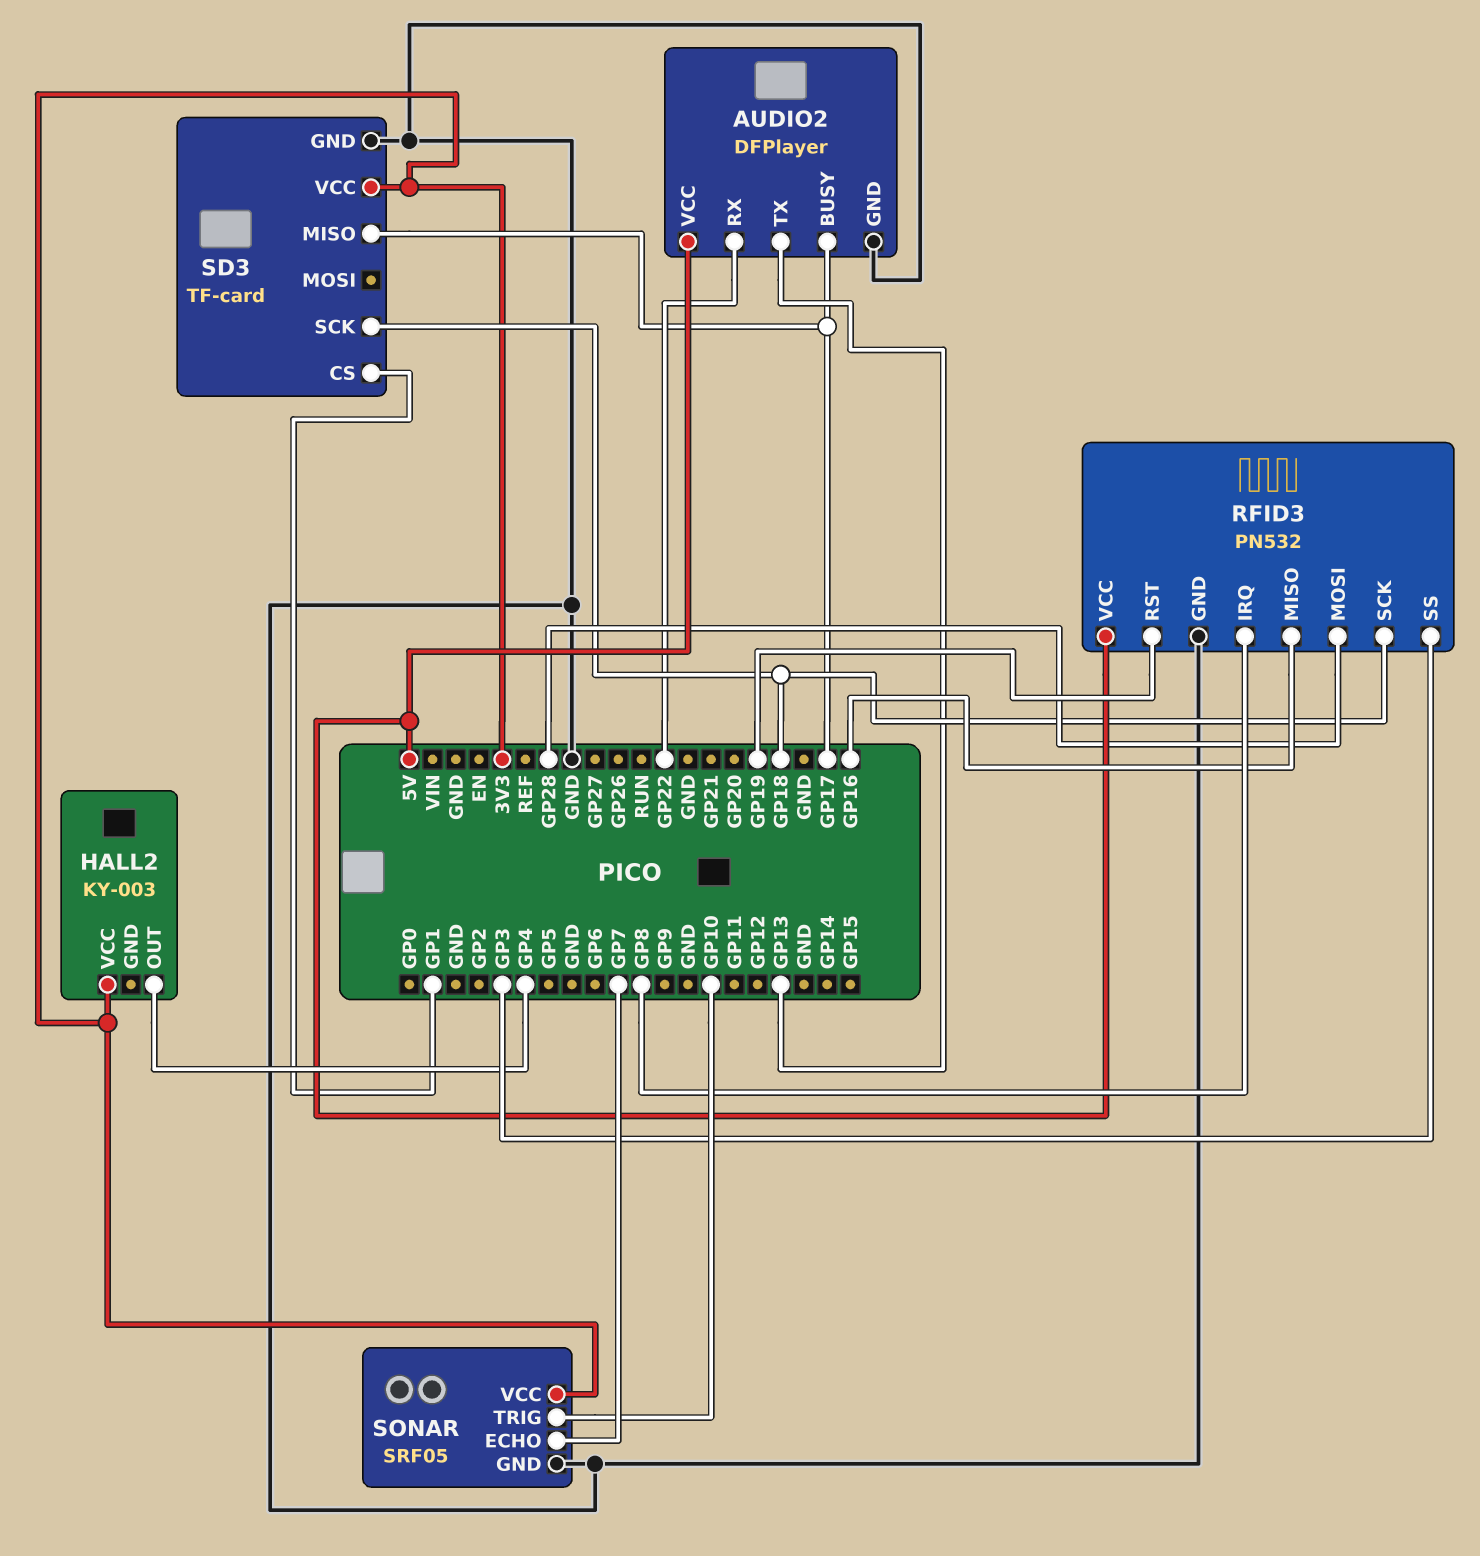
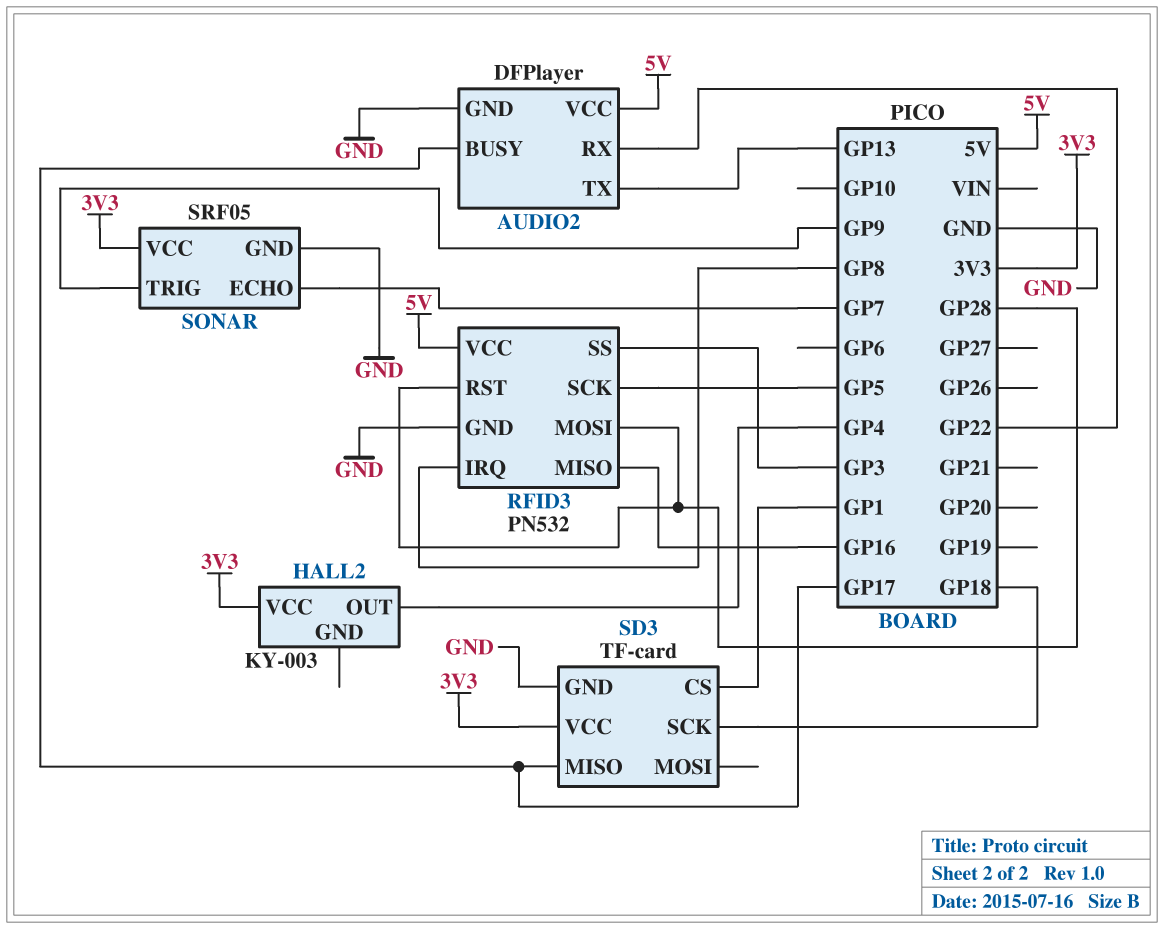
RFID3 pin RST: GP19 -> GP28
RFID3 pin SCK: GP18 -> GP5
SONAR pin TRIG: GP10 -> GP9

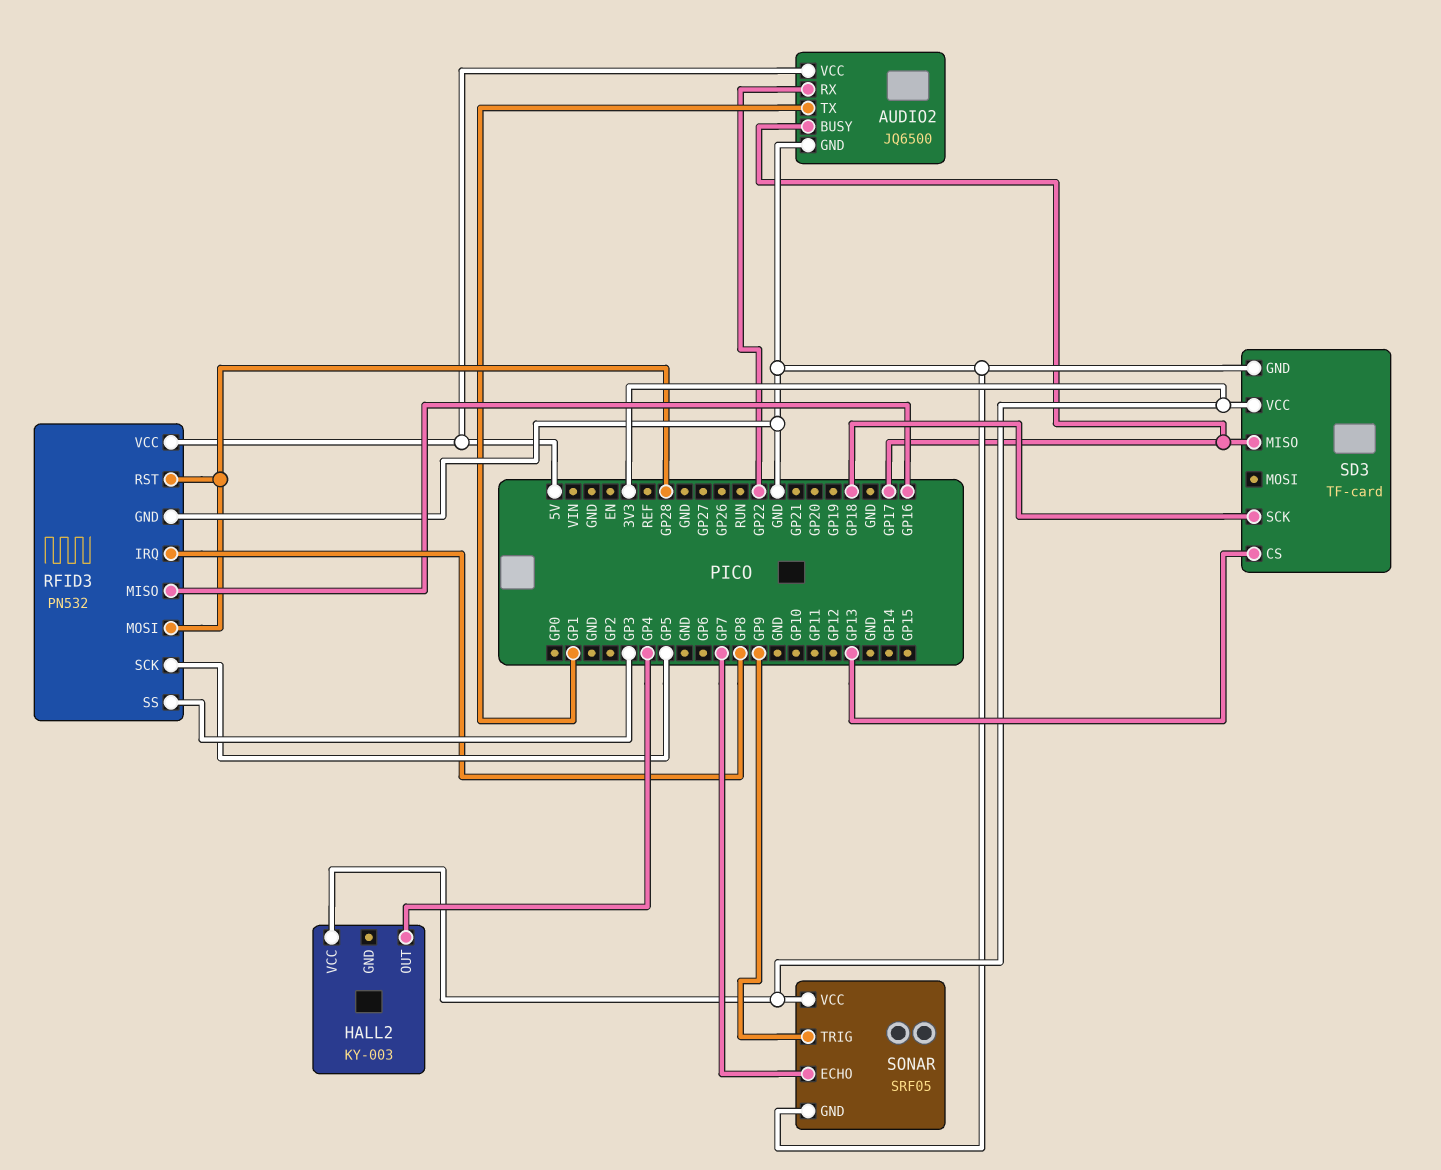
AUDIO2: DFPlayer -> JQ6500
AUDIO2 pin TX: GP13 -> GP1
SD3 pin CS: GP1 -> GP13

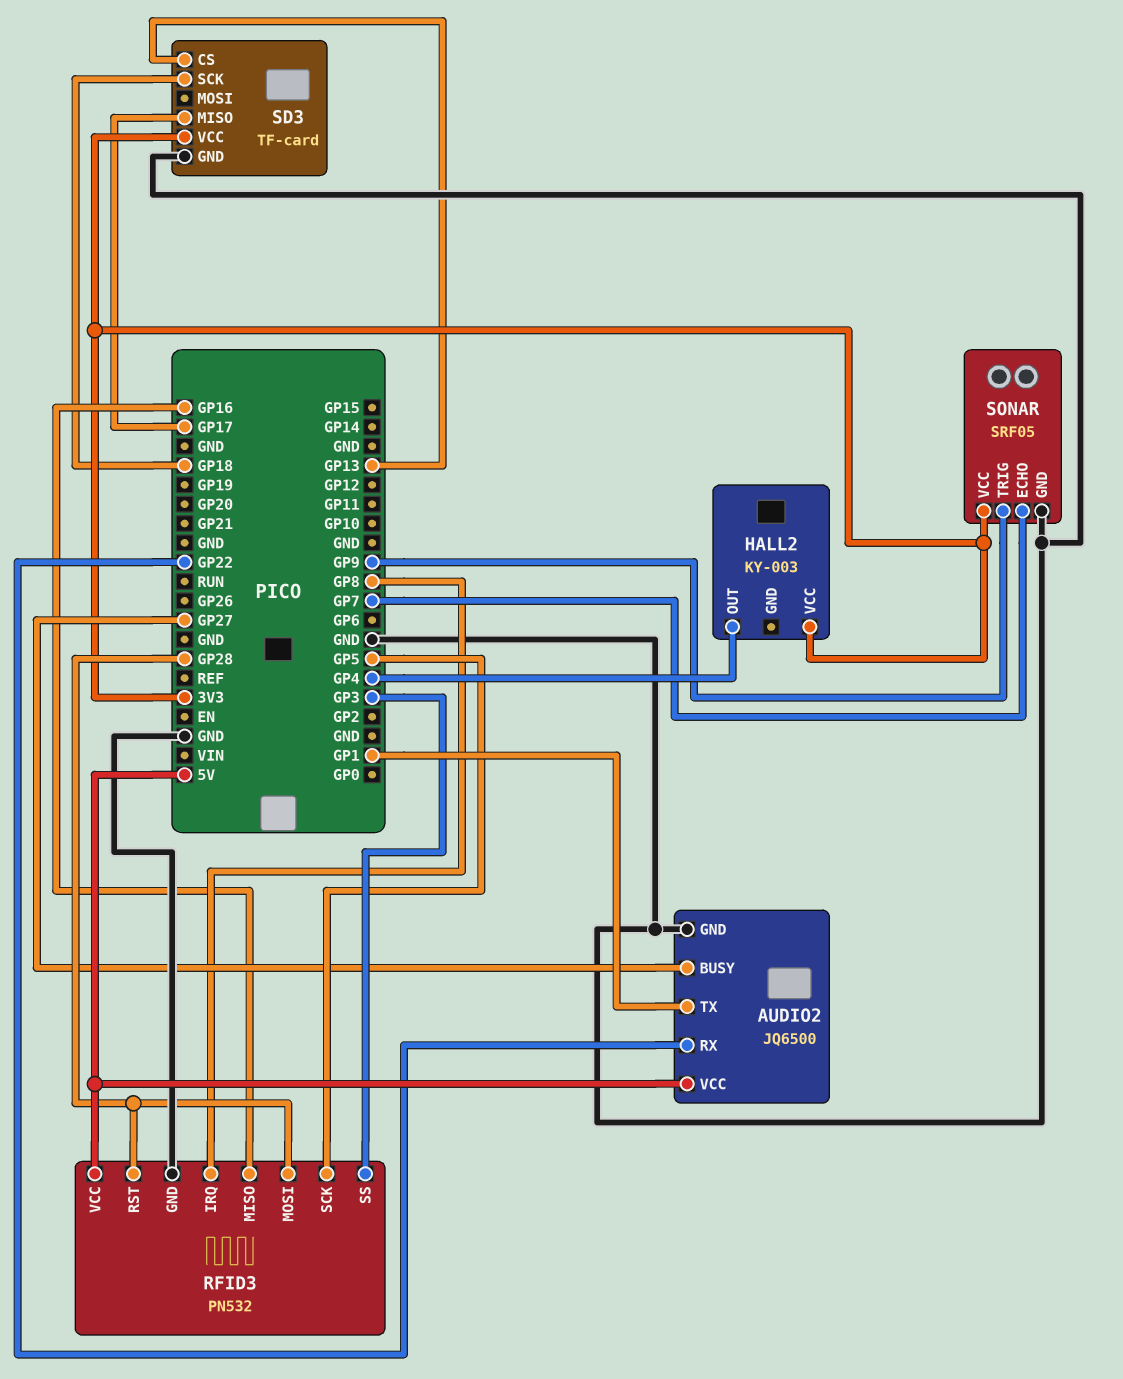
AUDIO2 pin BUSY: GP17 -> GP27

